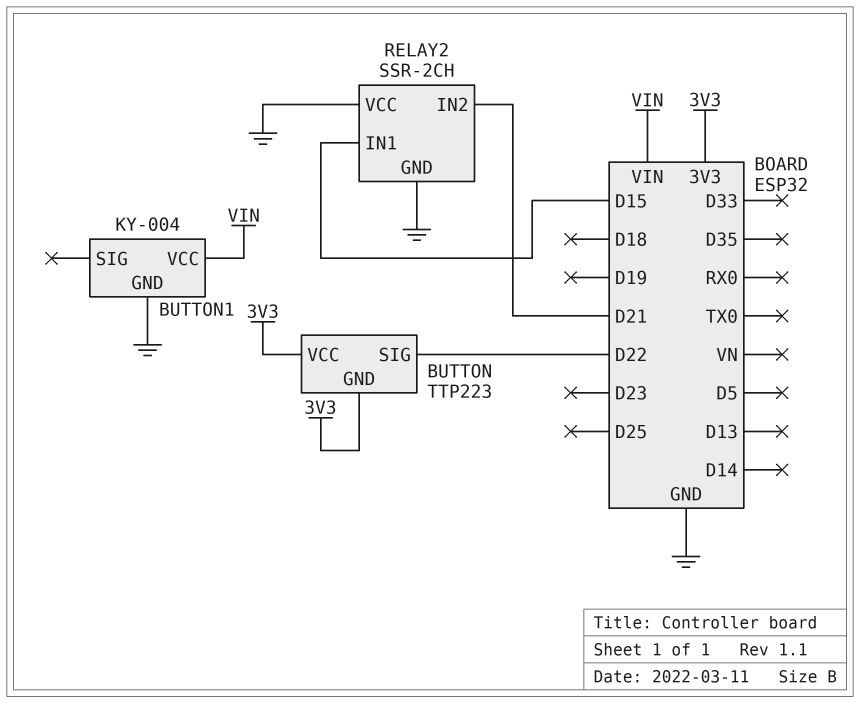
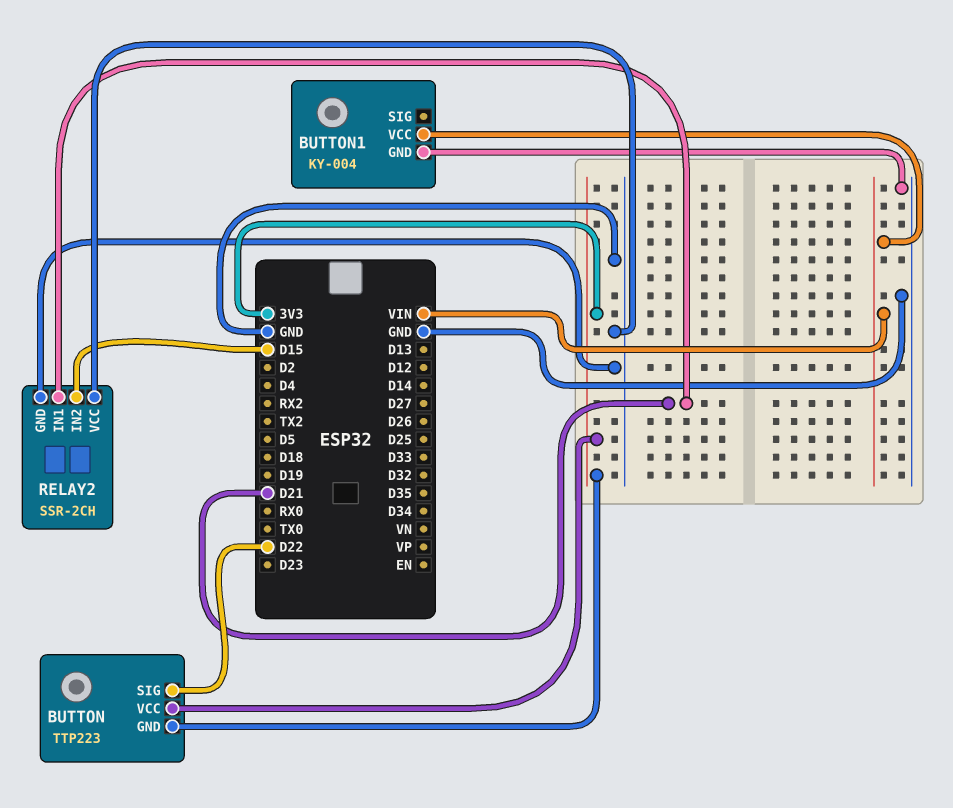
RELAY2 pin IN1: D15 -> D21
RELAY2 pin IN2: D21 -> D15

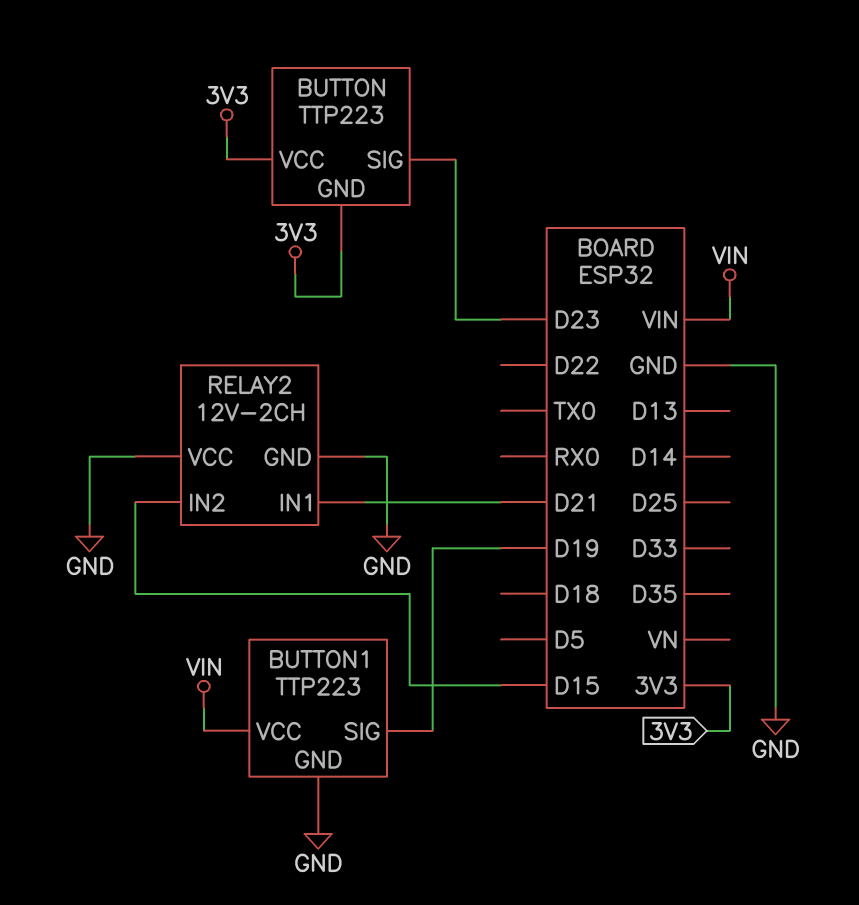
BUTTON pin SIG: D22 -> D23
BUTTON1: KY-004 -> TTP223
BUTTON1 pin SIG: none -> D19
RELAY2: SSR-2CH -> 12V-2CH

